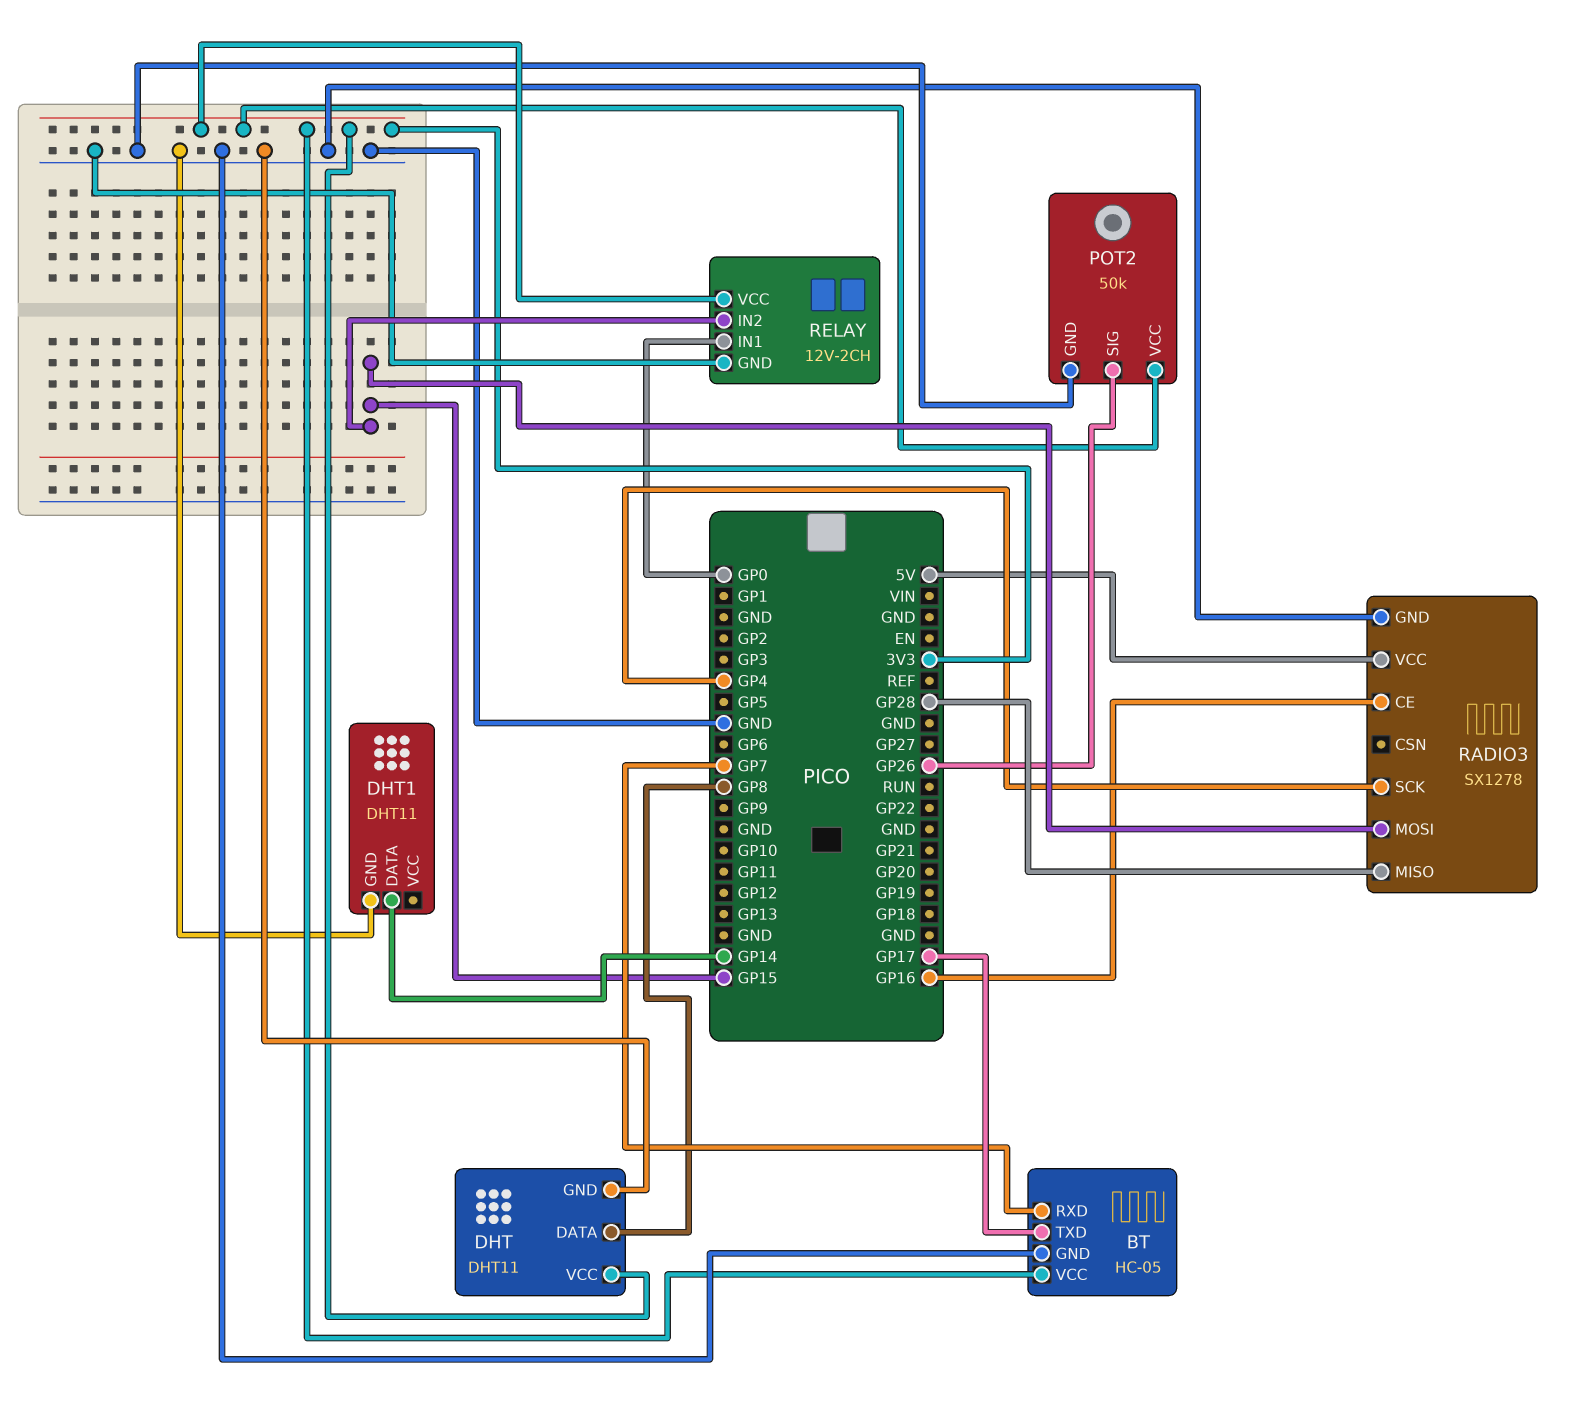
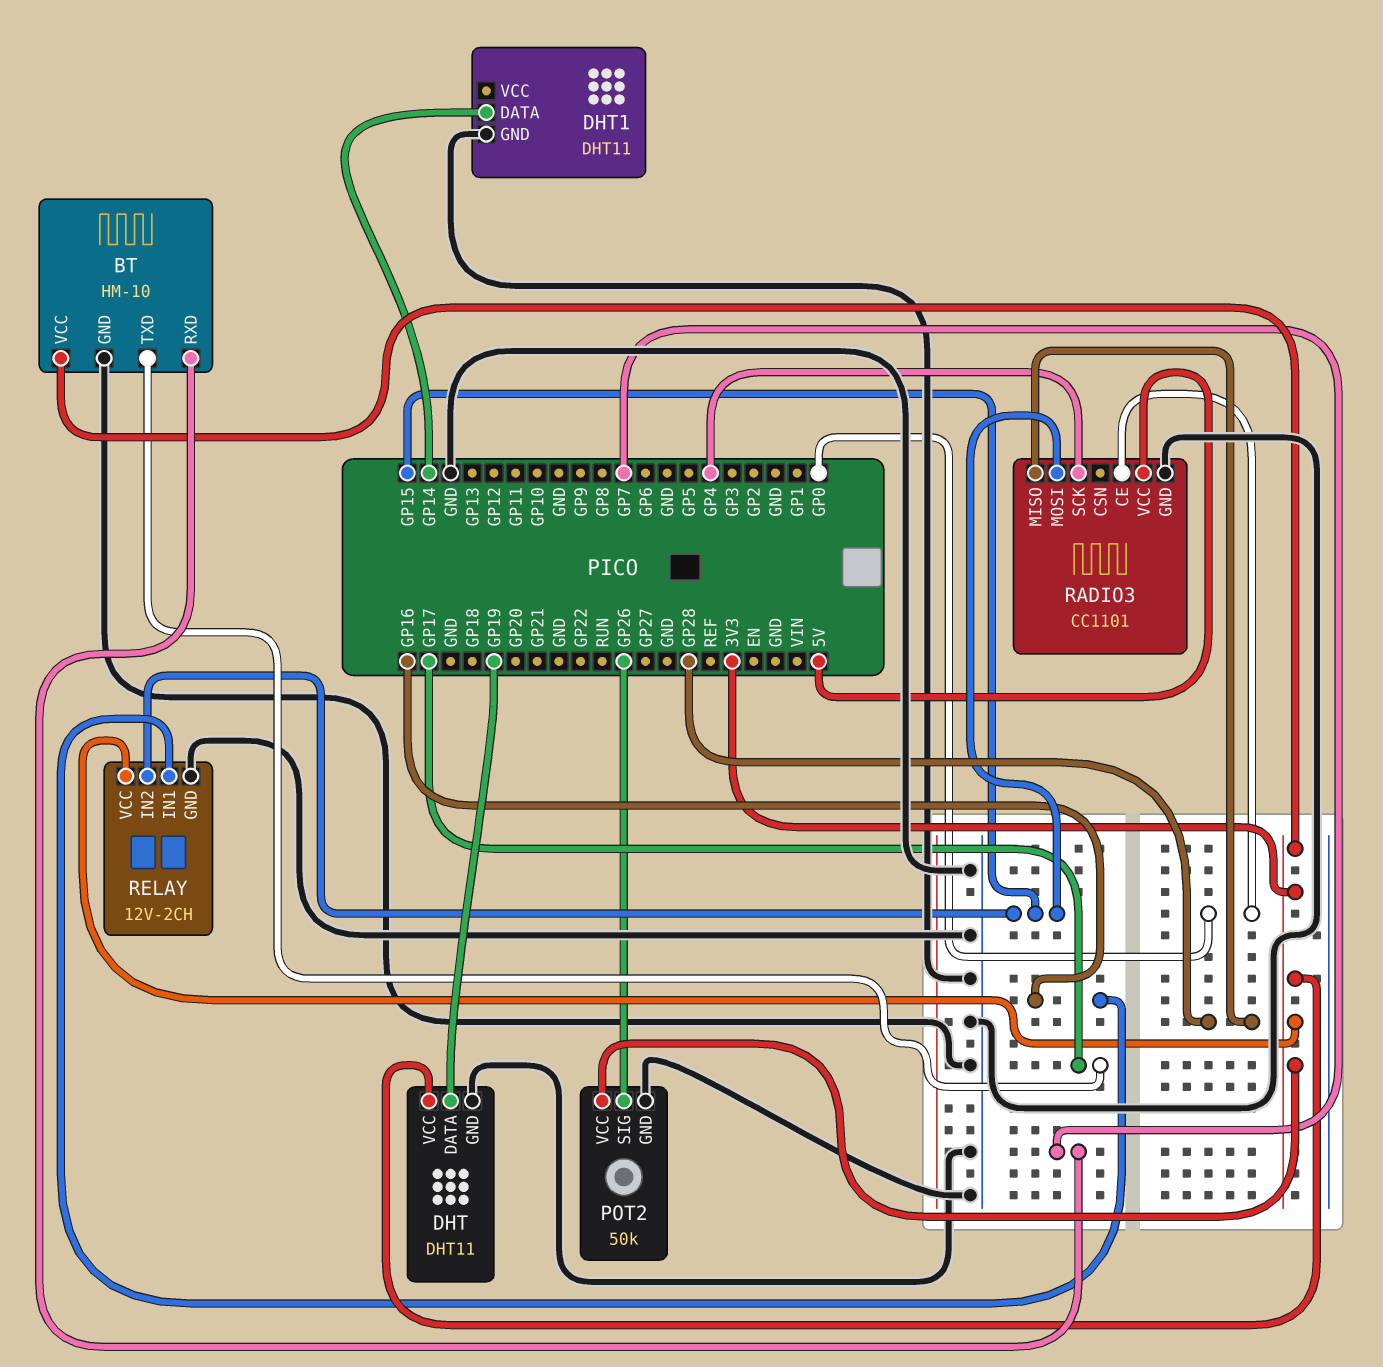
BT: HC-05 -> HM-10
DHT pin DATA: GP8 -> GP19
RADIO3: SX1278 -> CC1101
RADIO3 pin CE: GP16 -> GP0
RELAY pin IN1: GP0 -> GP16

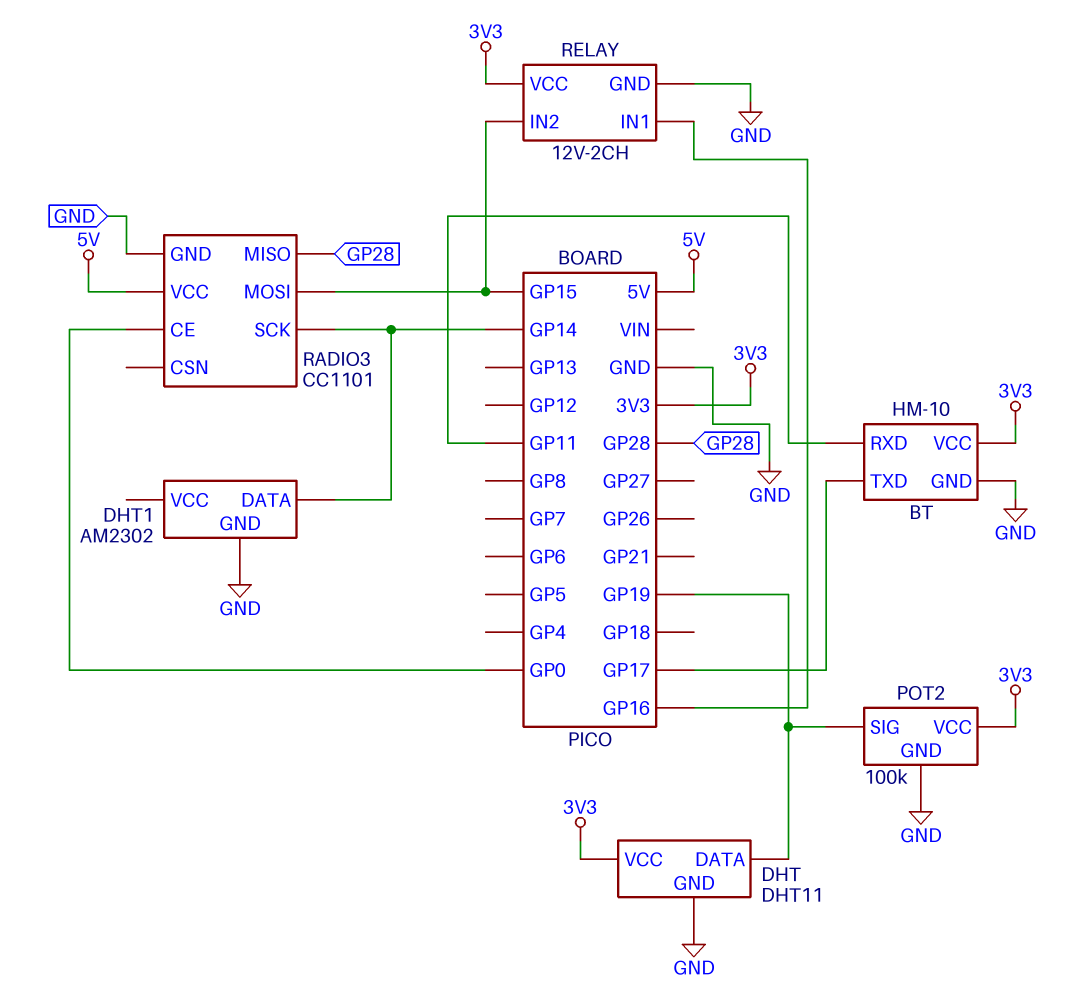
BT pin RXD: GP7 -> GP11
DHT1: DHT11 -> AM2302
POT2: 50k -> 100k
POT2 pin SIG: GP26 -> GP19
RADIO3 pin SCK: GP4 -> GP14

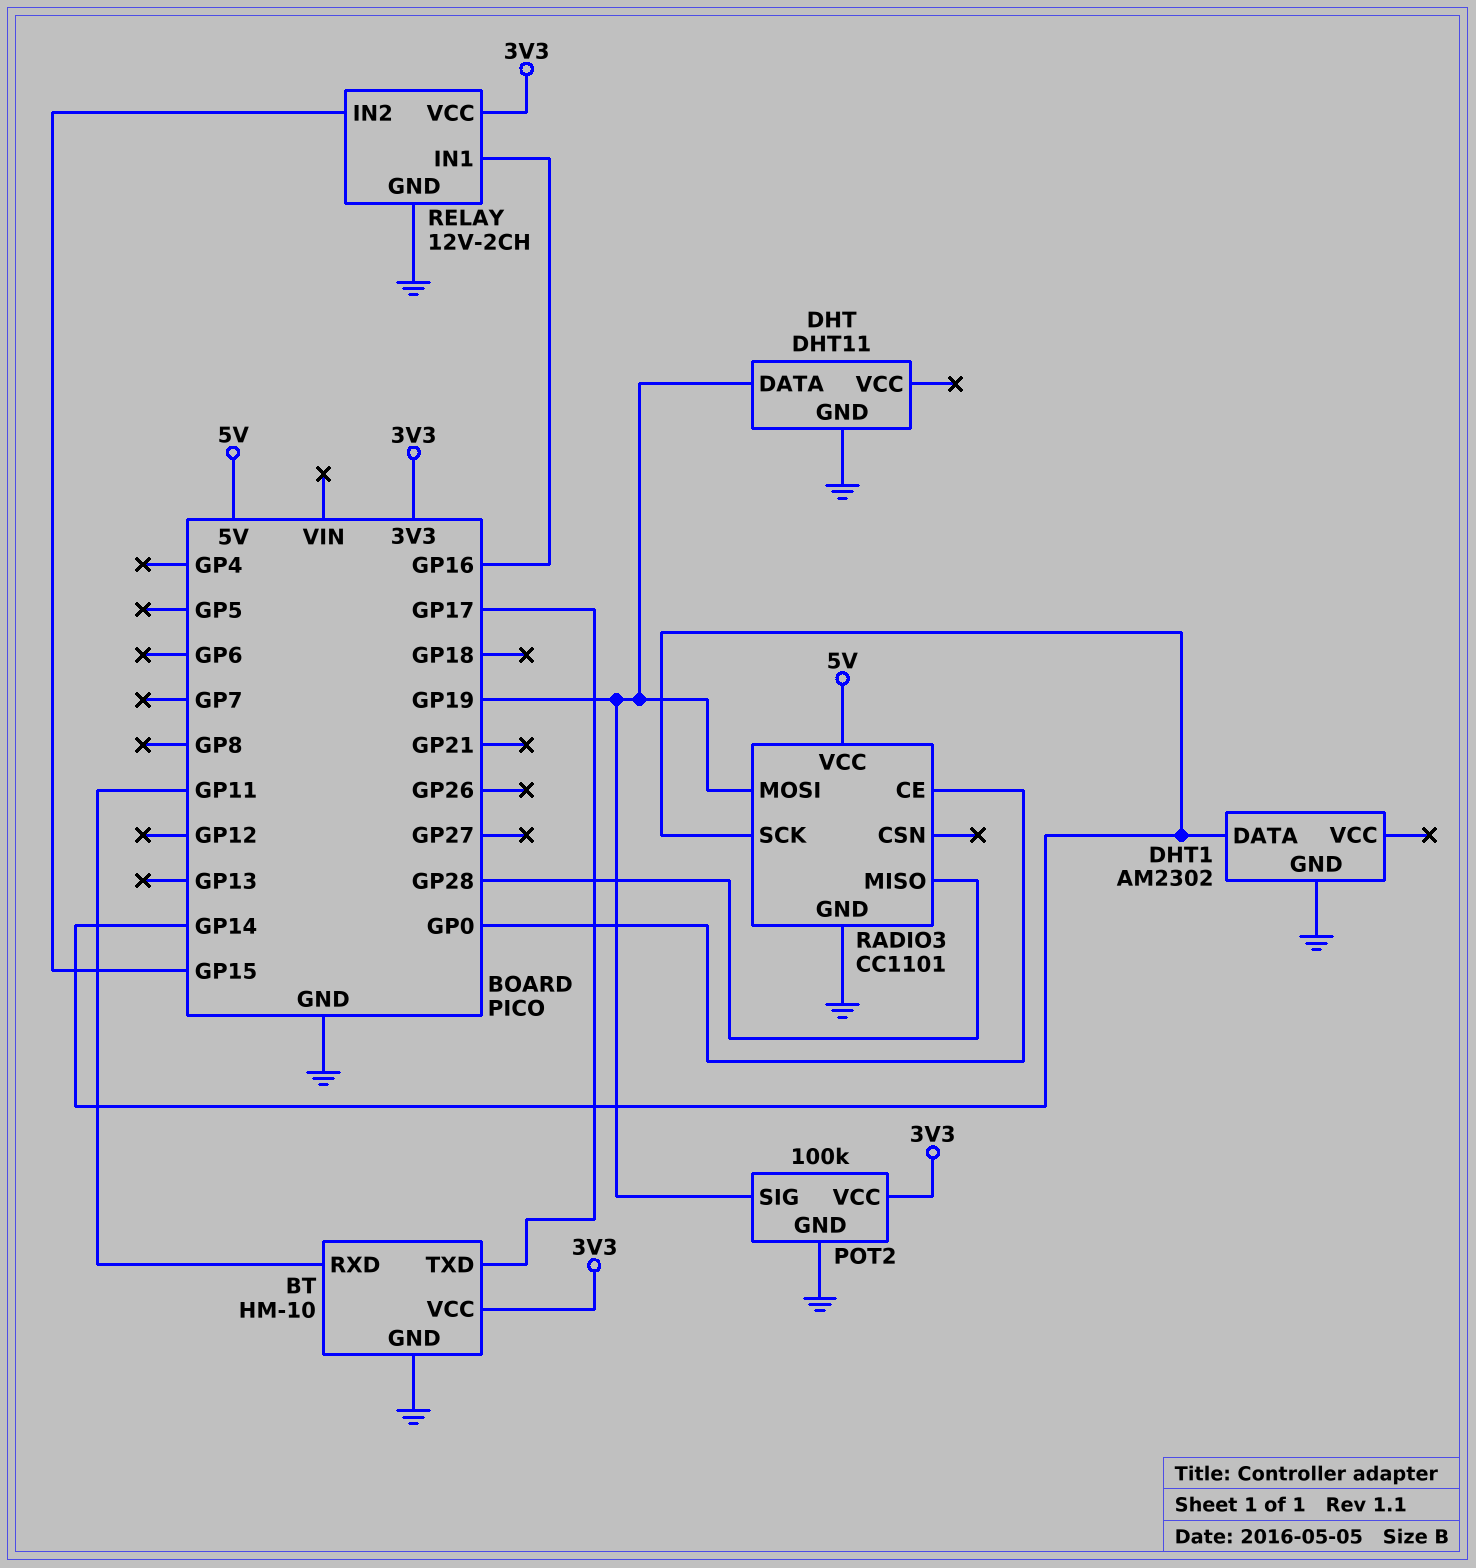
DHT pin VCC: 3V3 -> none
RADIO3 pin MOSI: GP15 -> GP19

